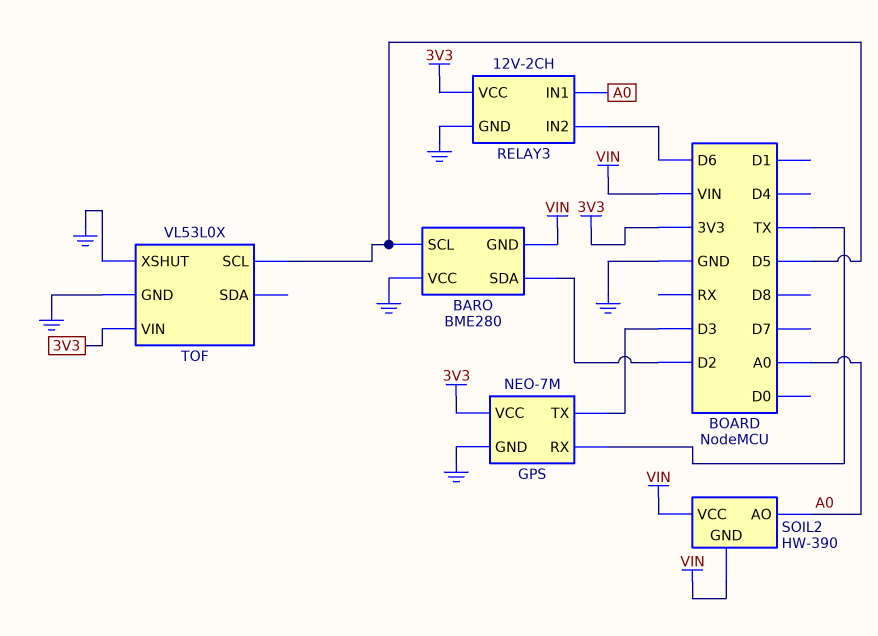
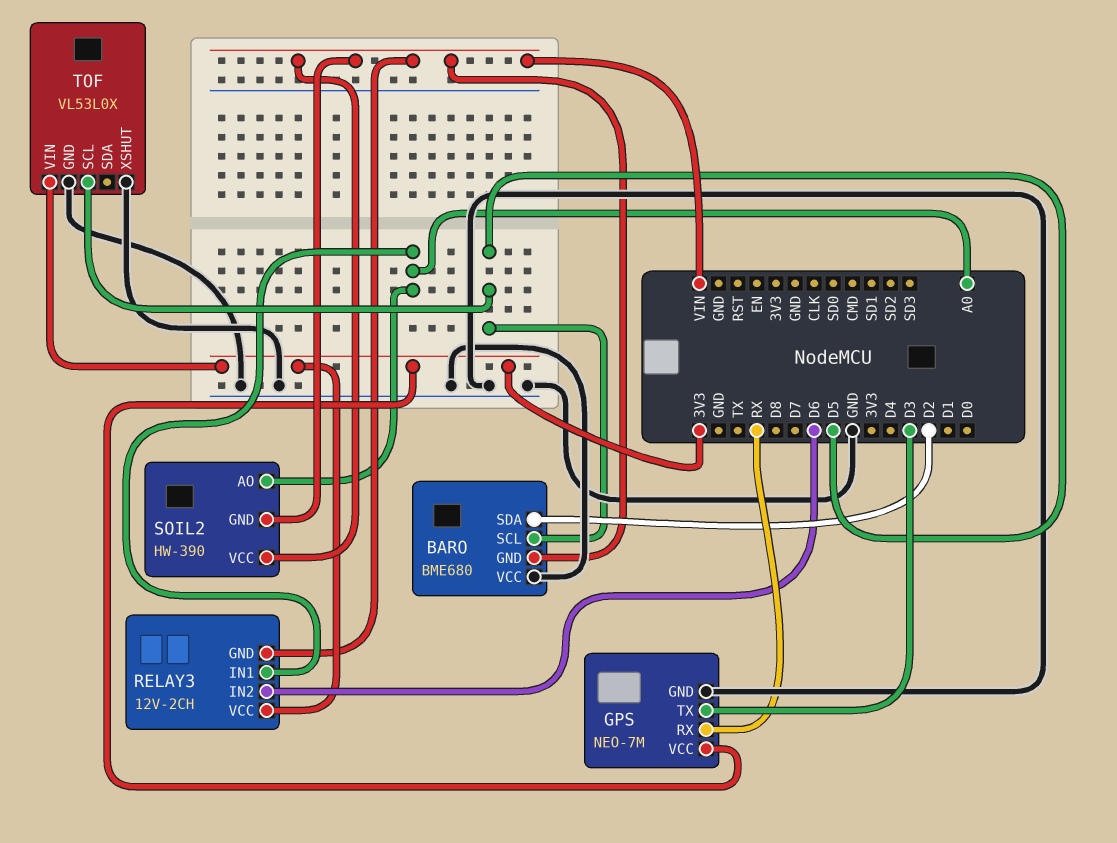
BARO: BME280 -> BME680
GPS pin RX: TX -> RX
RELAY3 pin GND: GND -> VIN

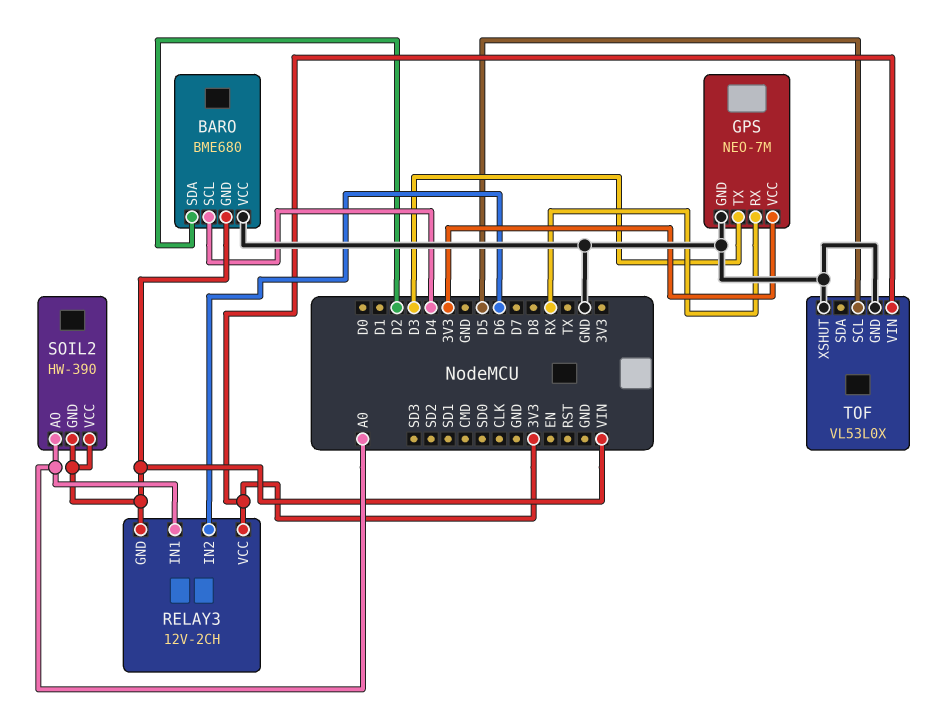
BARO pin SCL: D5 -> D4

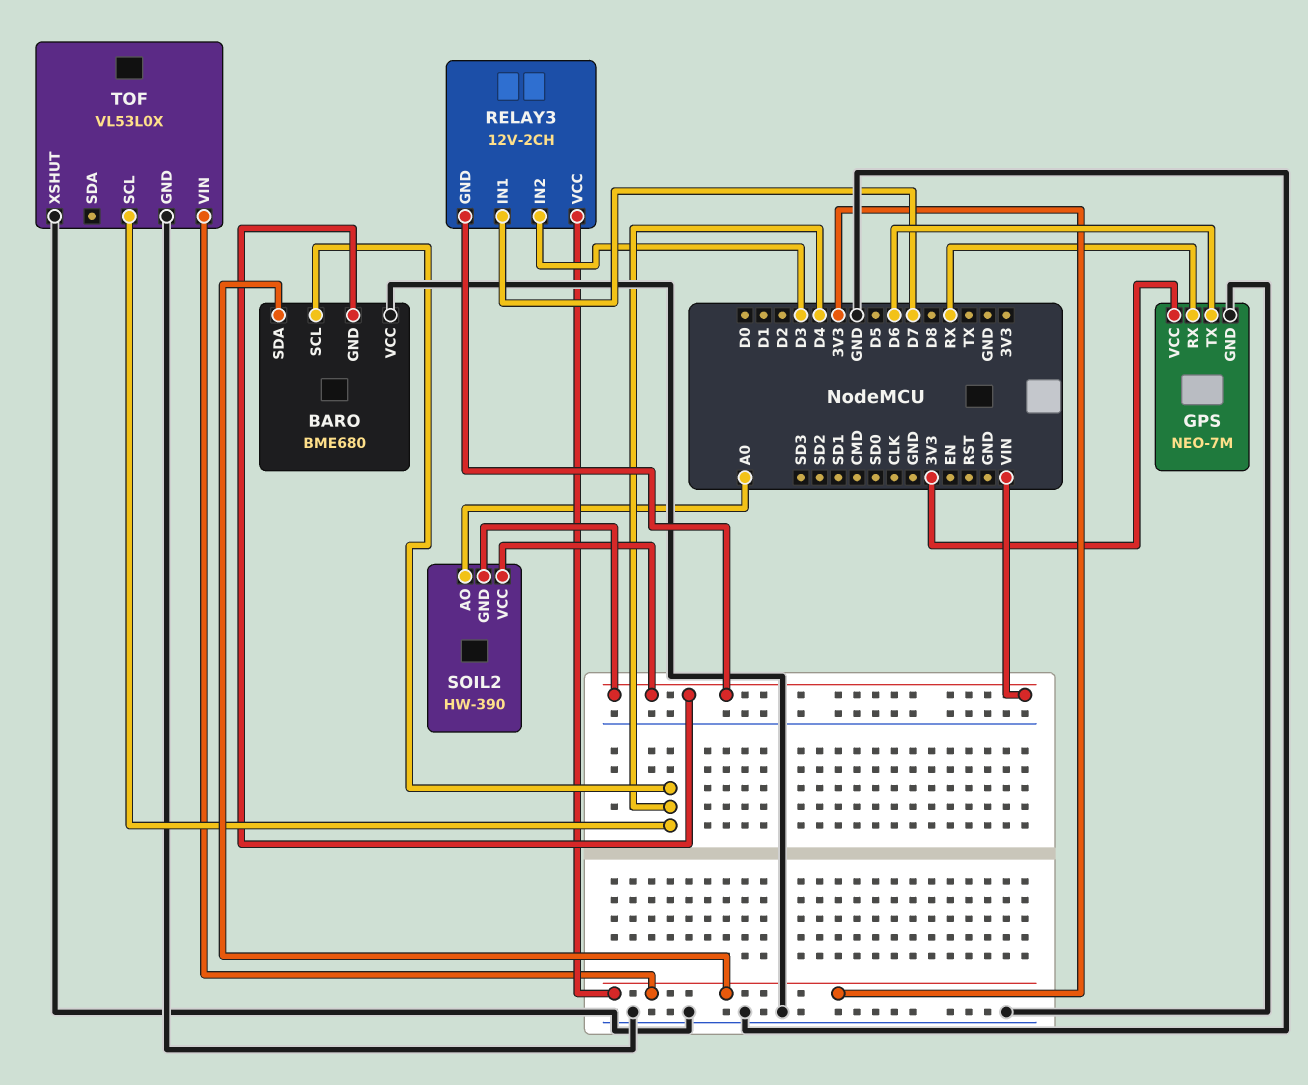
BARO pin SDA: D2 -> 3V3
GPS pin TX: D3 -> D6
RELAY3 pin IN1: A0 -> D7
RELAY3 pin IN2: D6 -> D3
TOF pin SCL: D5 -> D4

